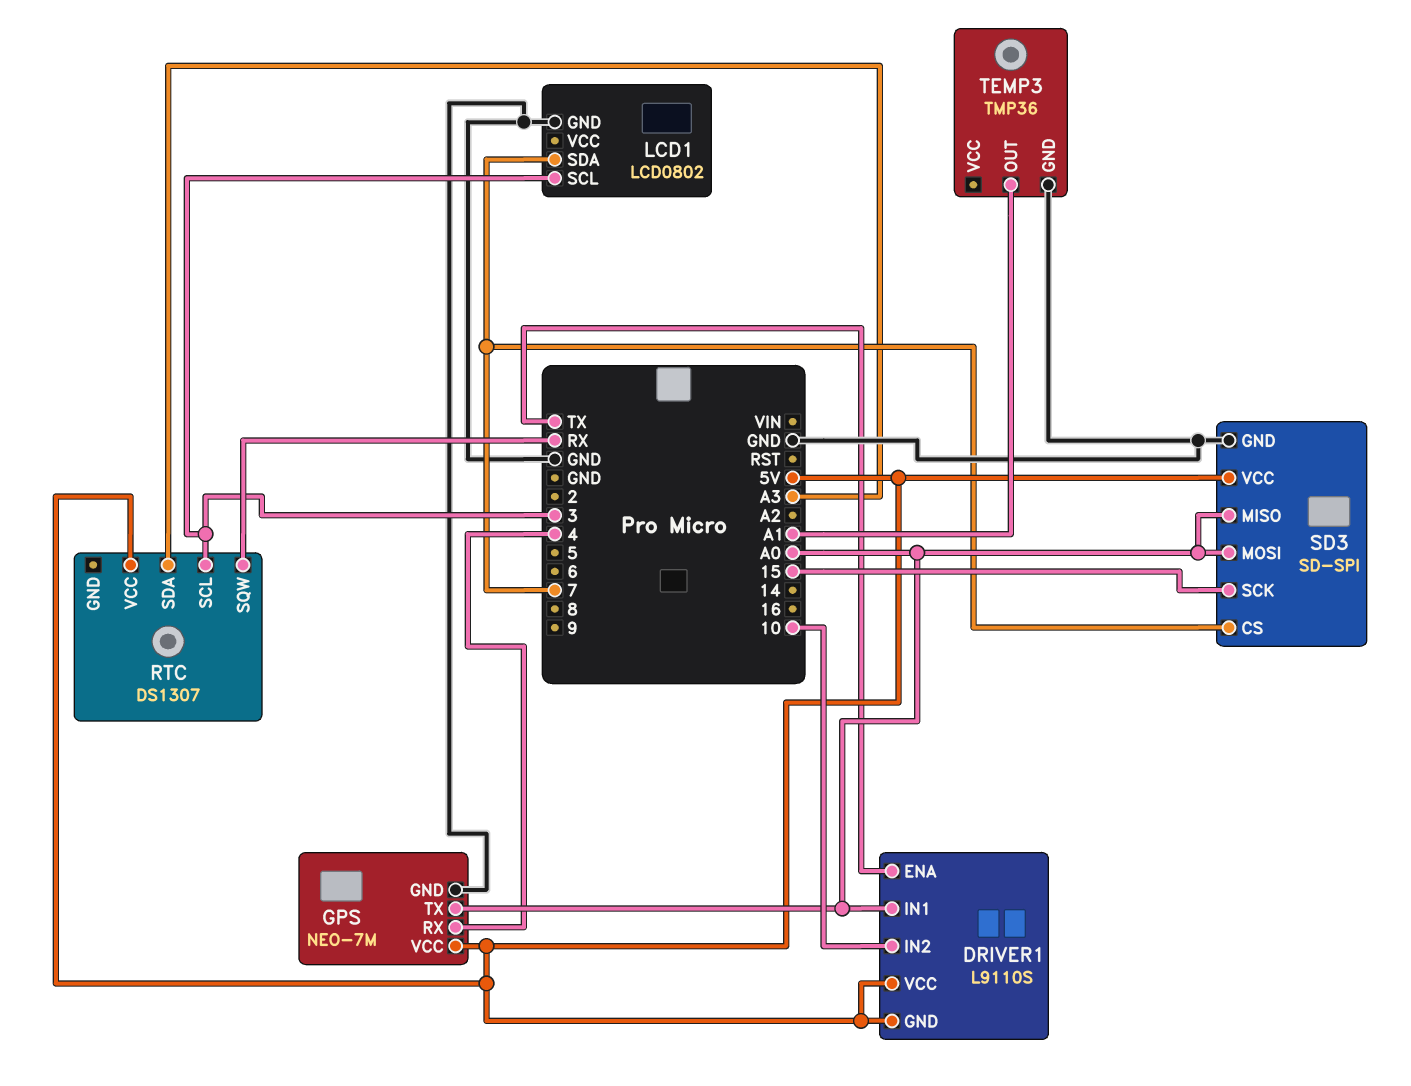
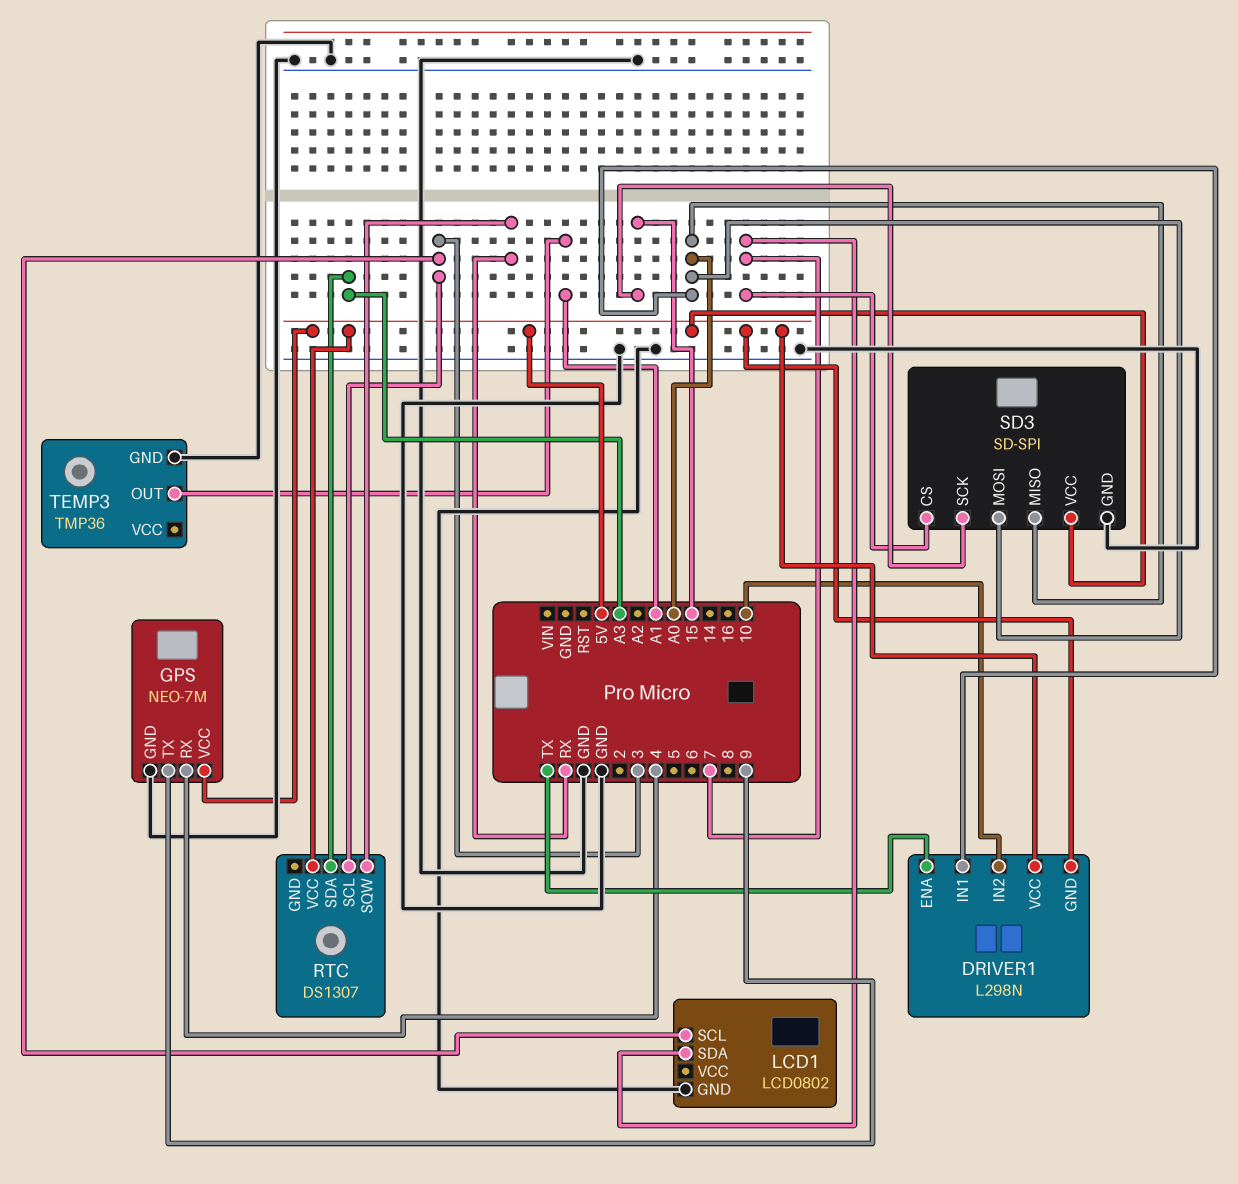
DRIVER1: L9110S -> L298N
GPS pin TX: A0 -> 9

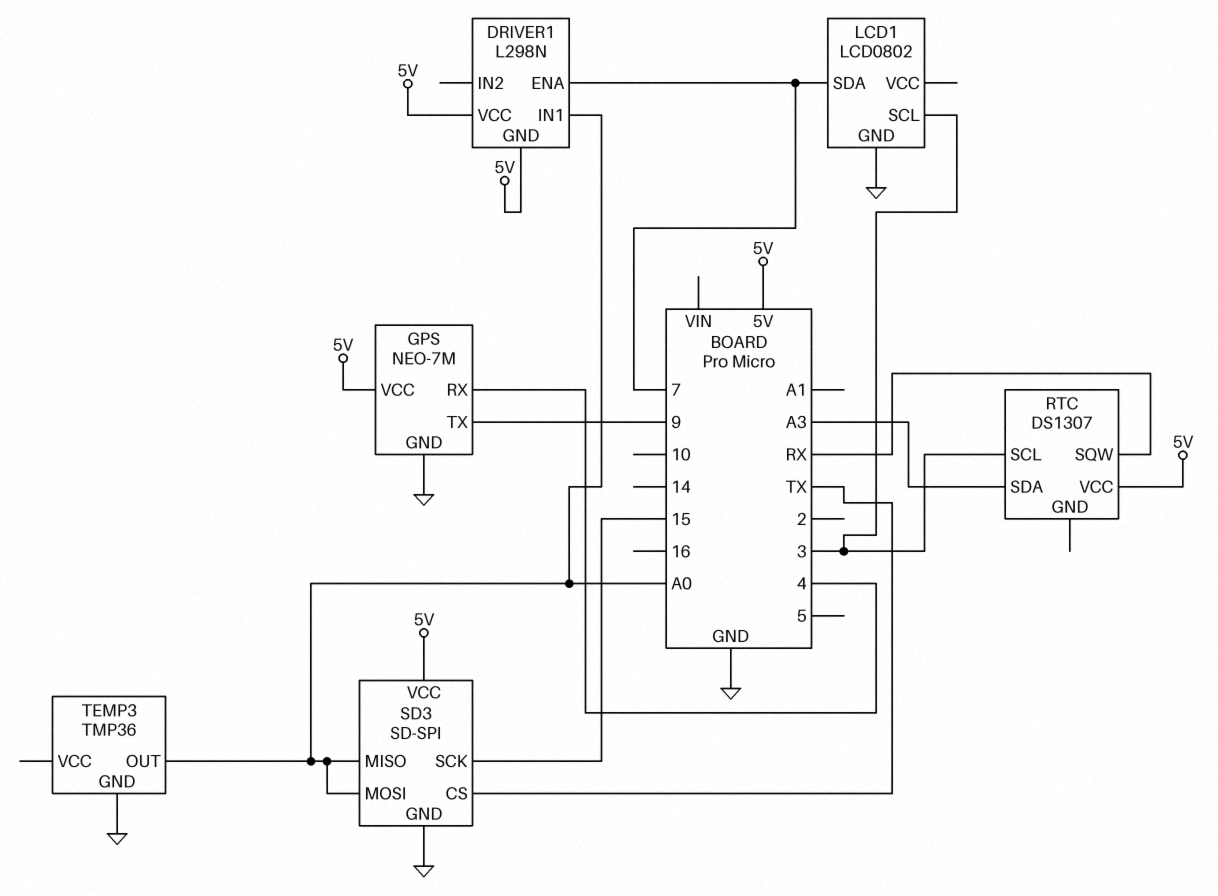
DRIVER1 pin ENA: TX -> 7
DRIVER1 pin IN2: 10 -> none
SD3 pin CS: 7 -> TX
TEMP3 pin OUT: A1 -> A0

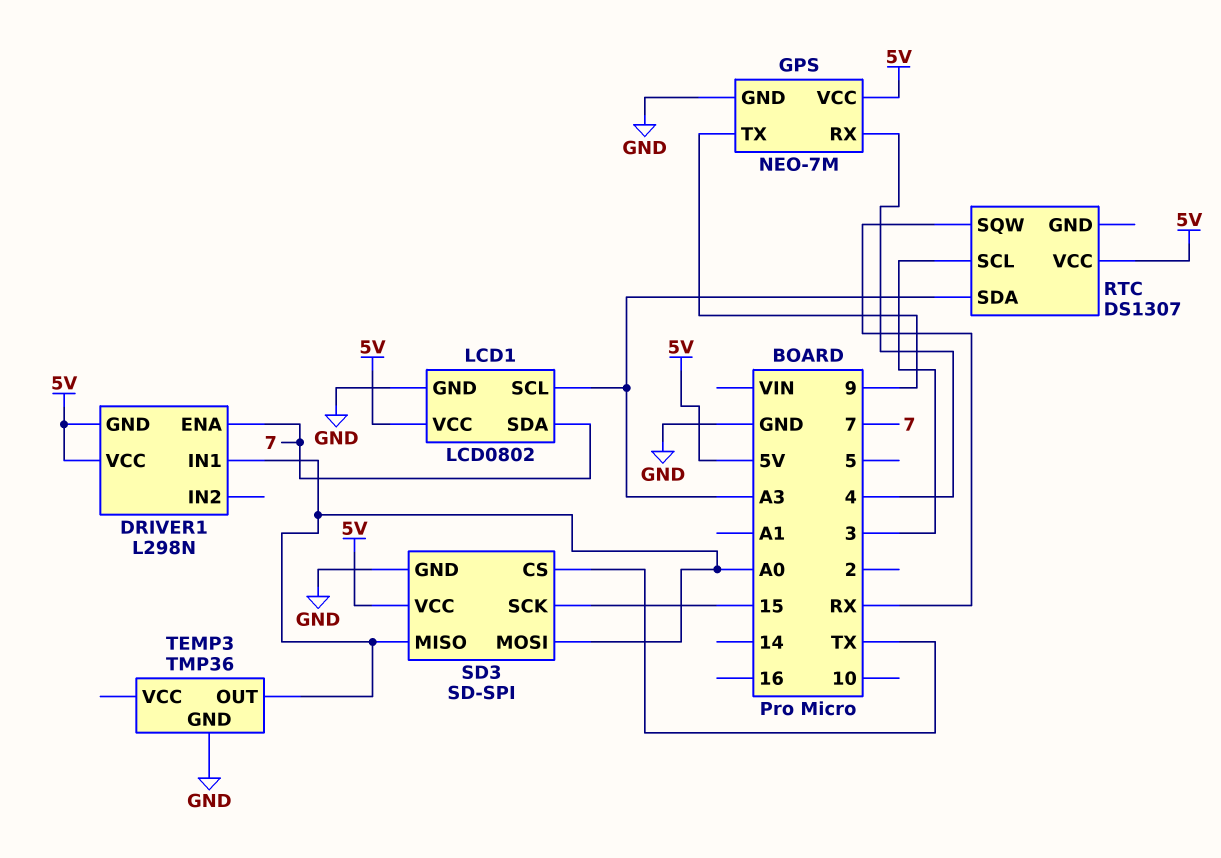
LCD1 pin SCL: 3 -> A3
LCD1 pin VCC: none -> 5V

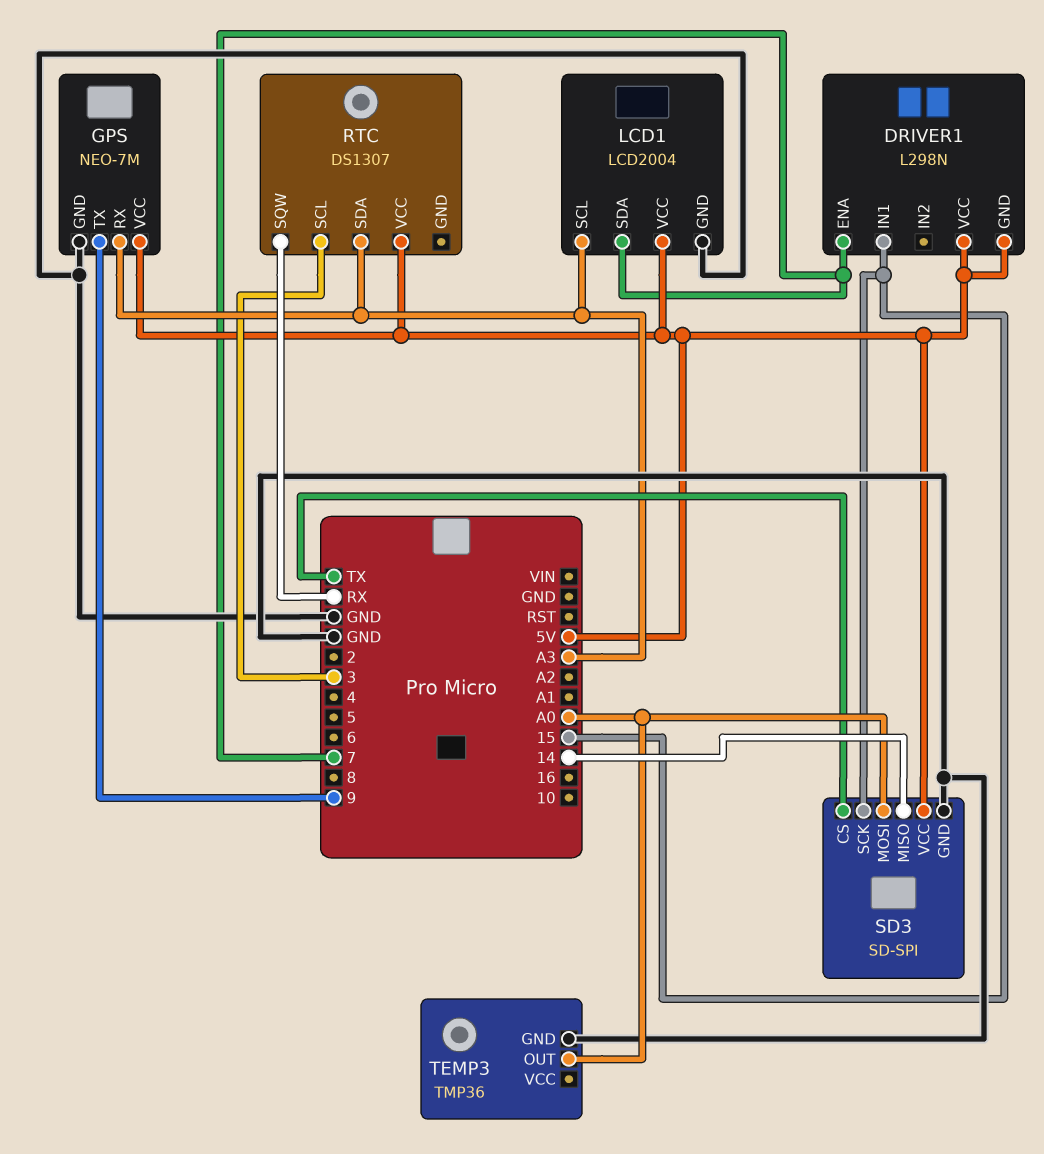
DRIVER1 pin IN1: A0 -> 15
GPS pin RX: 4 -> A3
LCD1: LCD0802 -> LCD2004
SD3 pin MISO: A0 -> 14

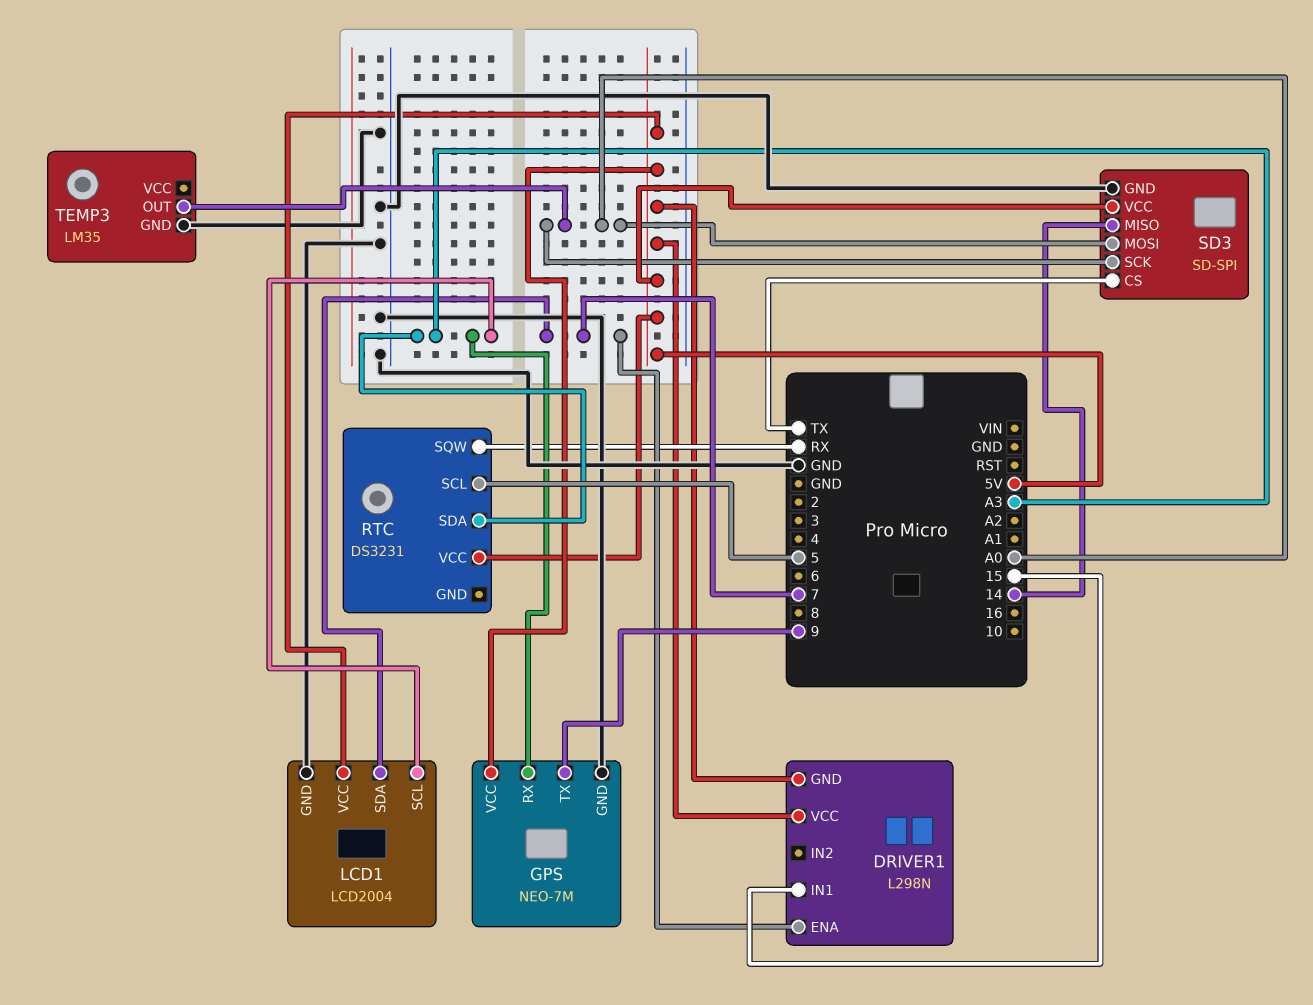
RTC: DS1307 -> DS3231
RTC pin SCL: 3 -> 5
SD3 pin SCK: 15 -> A0
TEMP3: TMP36 -> LM35

